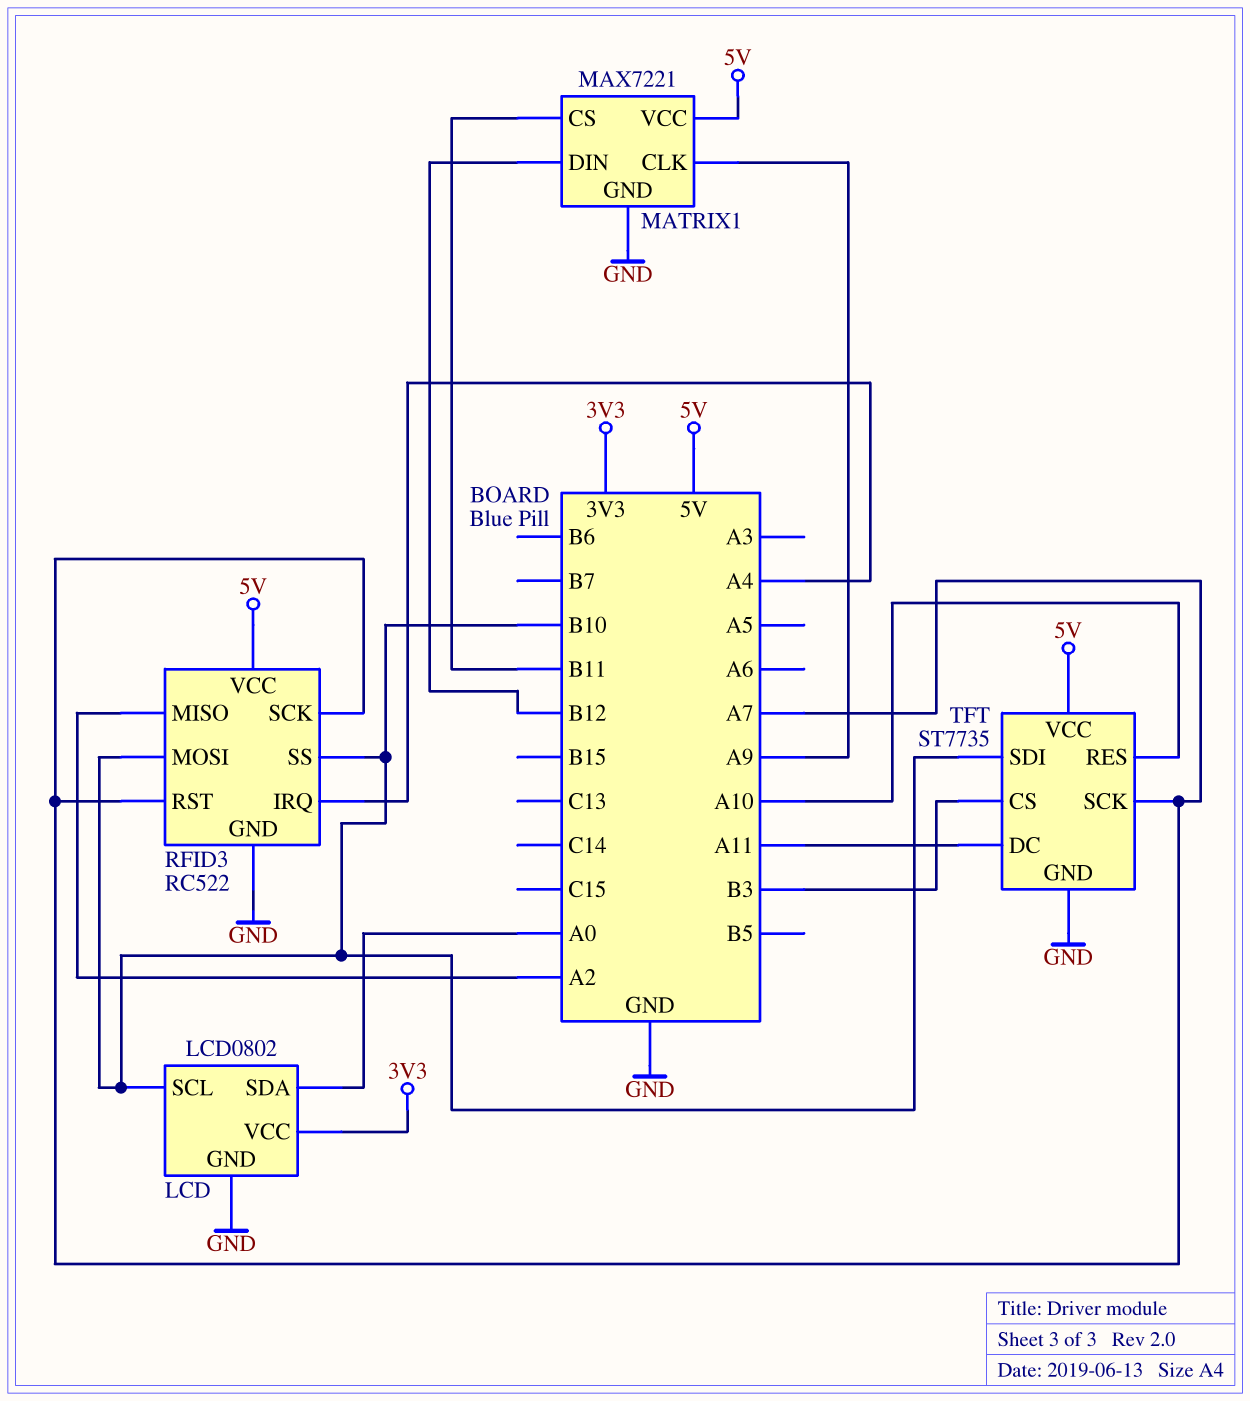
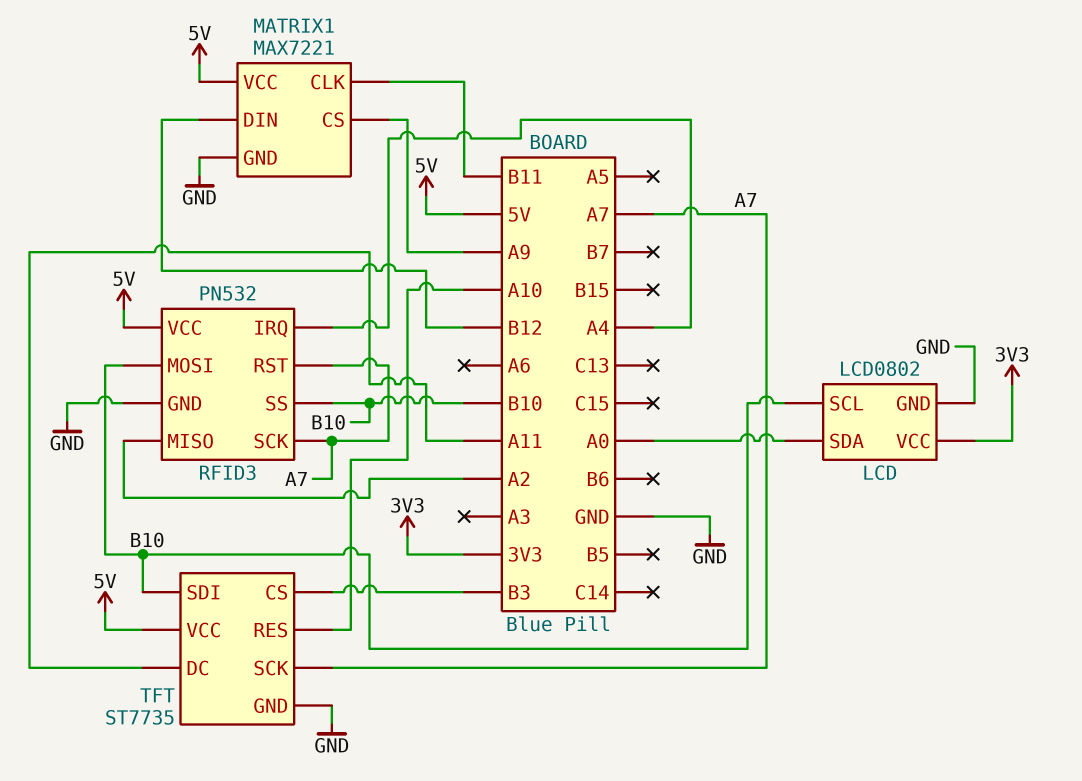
MATRIX1 pin CLK: A9 -> B11
MATRIX1 pin CS: B11 -> A9
RFID3: RC522 -> PN532

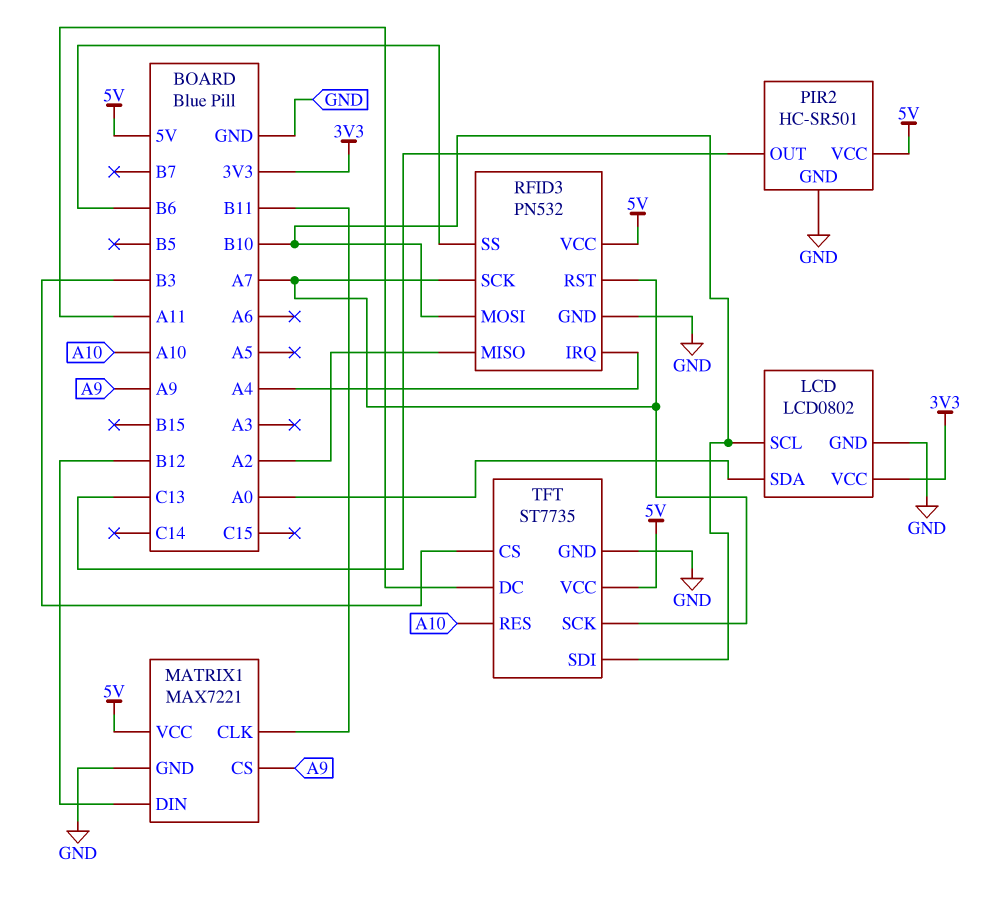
PIR2: none -> HC-SR501
PIR2 pin GND: none -> GND
PIR2 pin OUT: none -> C13
PIR2 pin VCC: none -> 5V
RFID3 pin SS: B10 -> B6

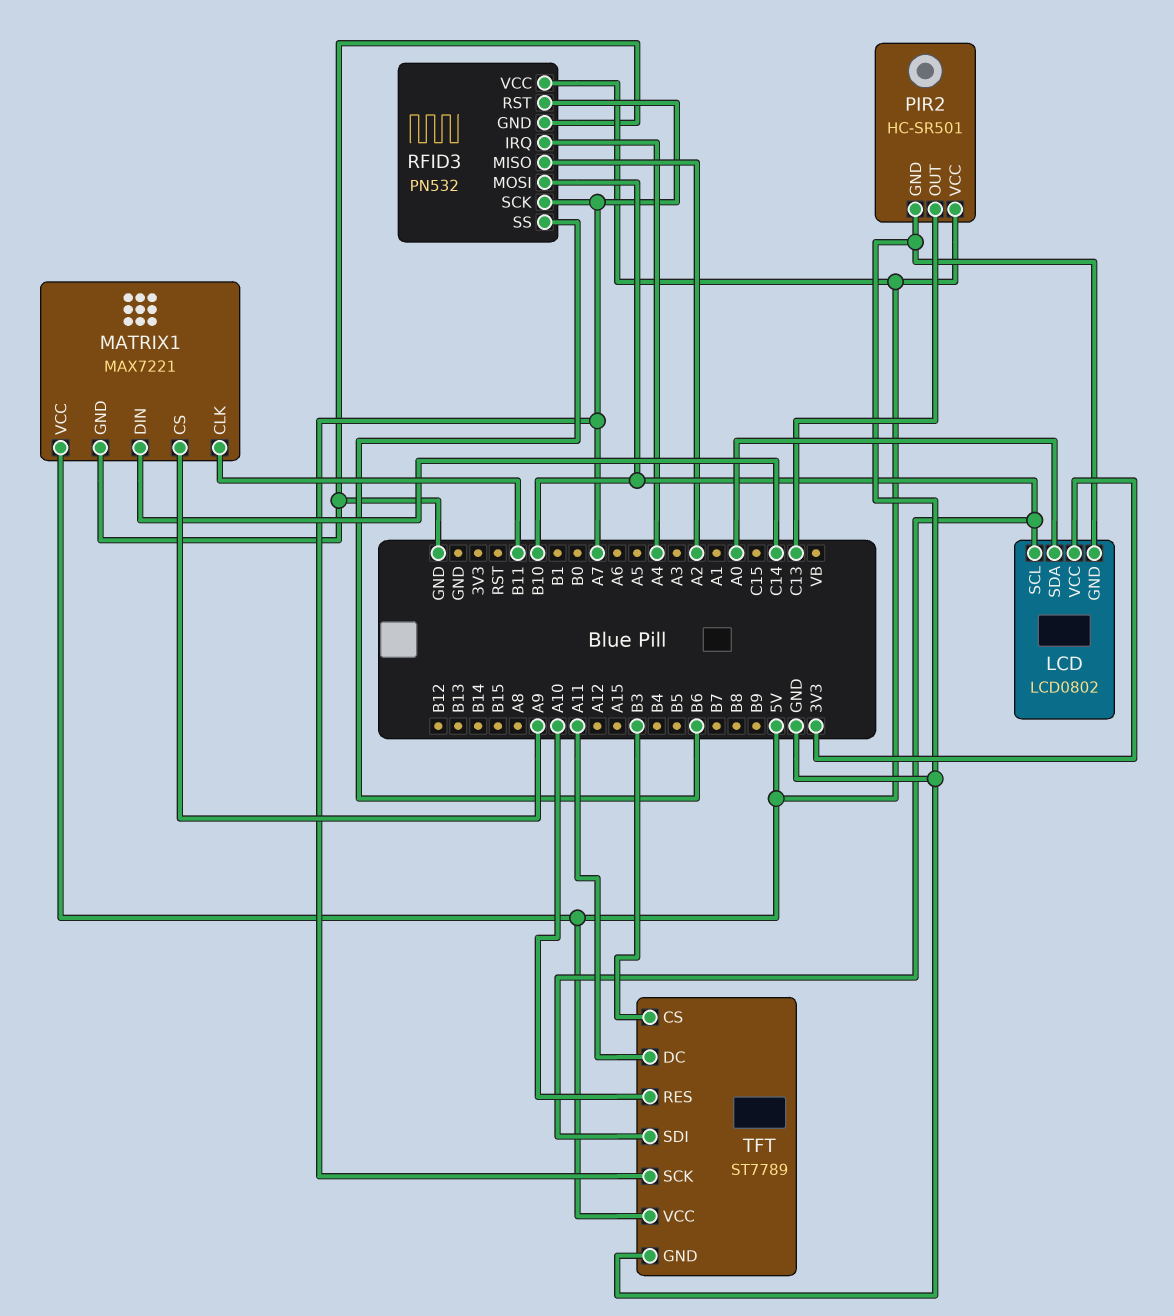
MATRIX1 pin DIN: B12 -> C14
TFT: ST7735 -> ST7789

